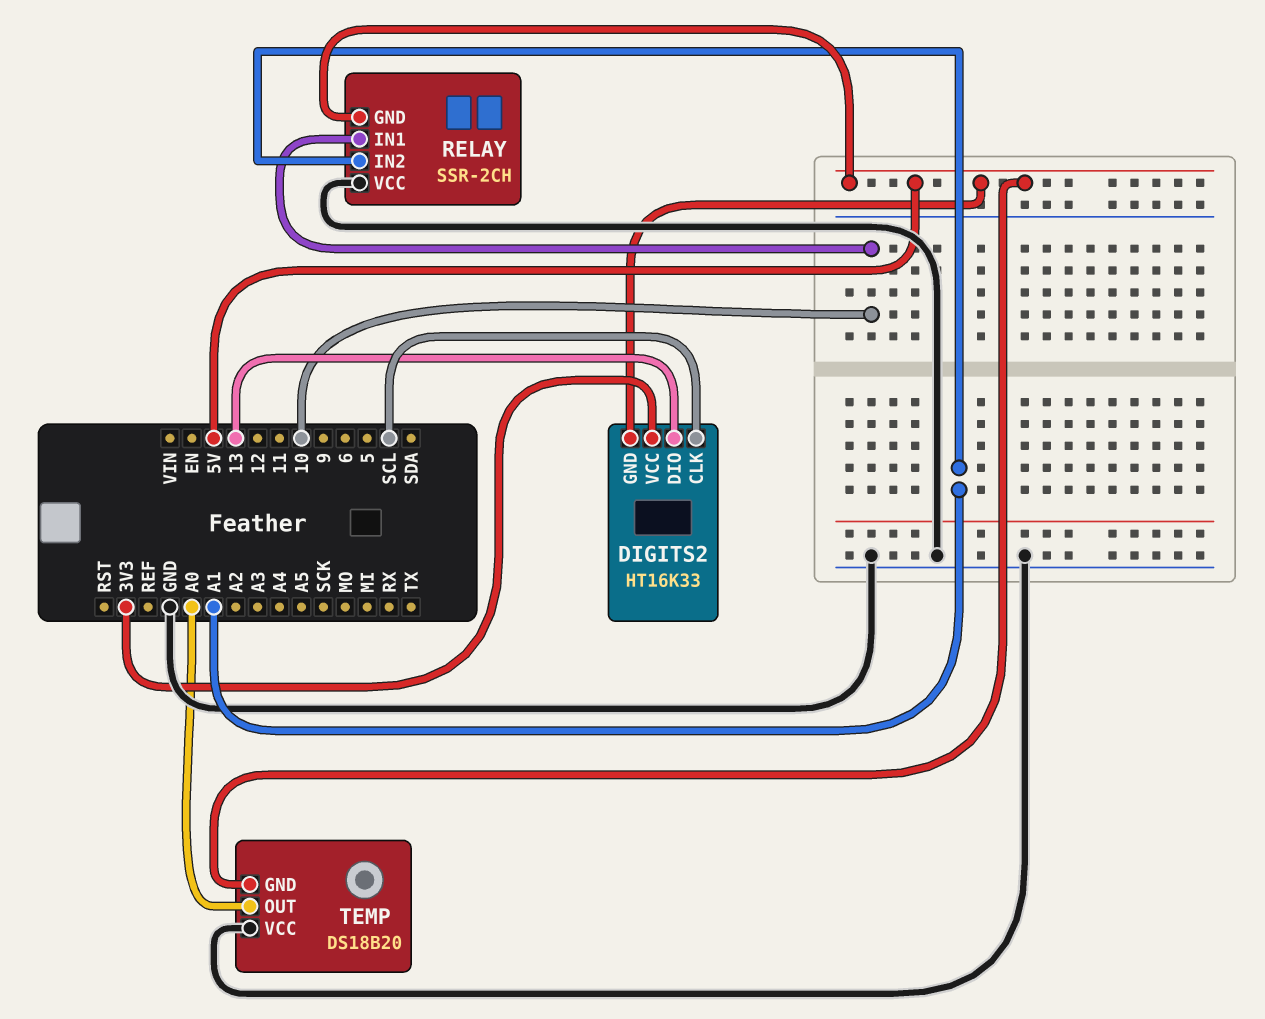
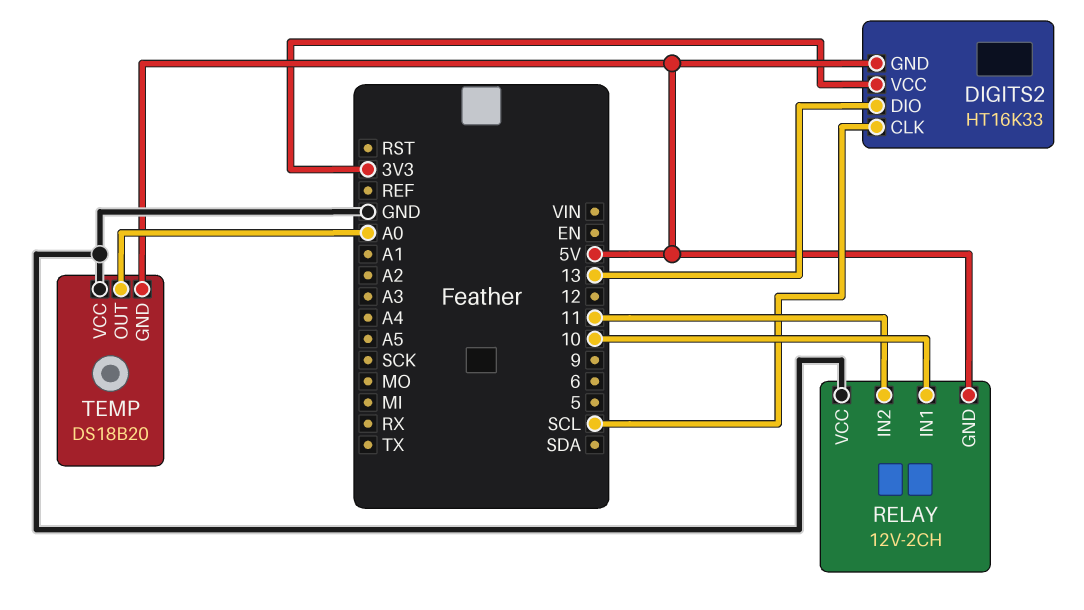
RELAY: SSR-2CH -> 12V-2CH
RELAY pin IN2: A1 -> 11

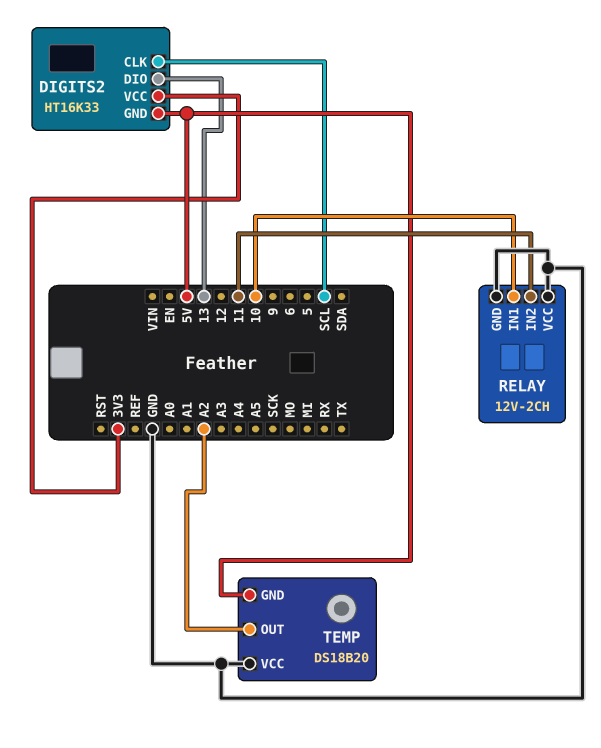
RELAY pin GND: 5V -> GND
TEMP pin OUT: A0 -> A2

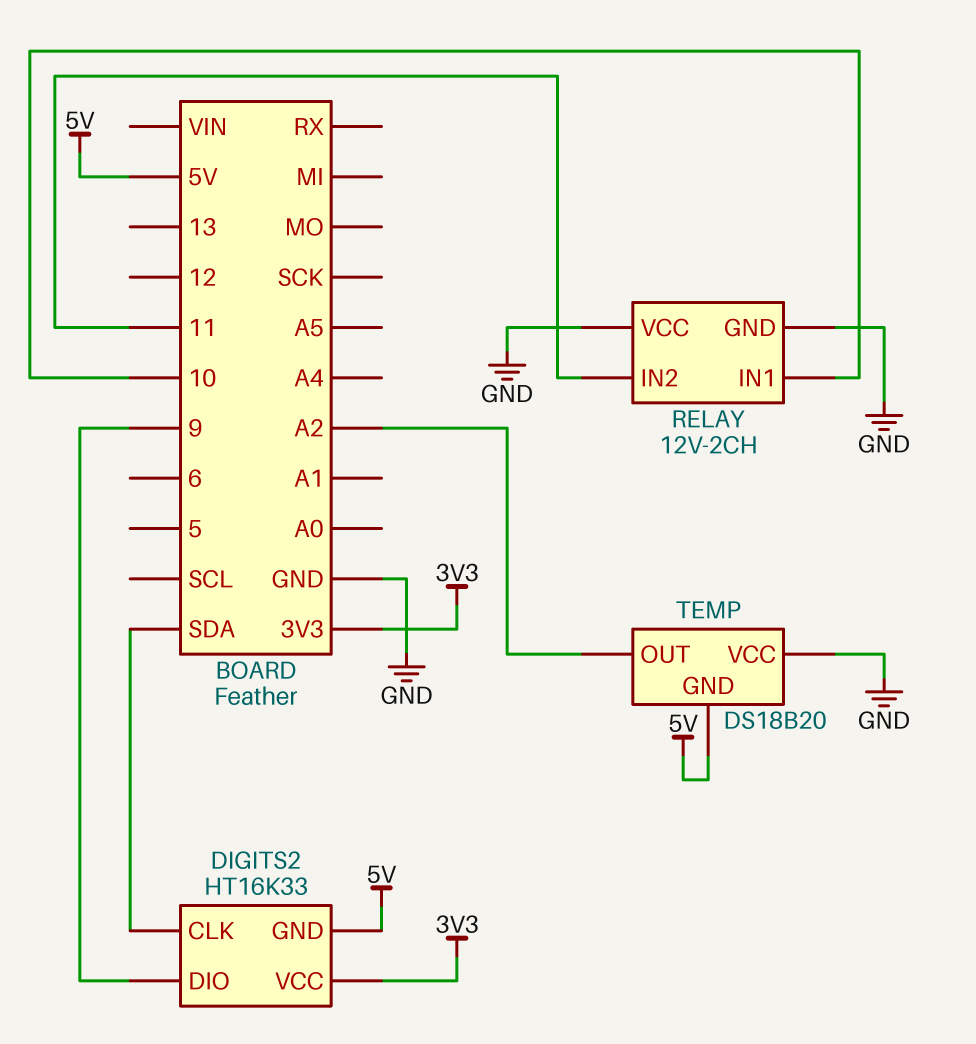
DIGITS2 pin CLK: SCL -> SDA
DIGITS2 pin DIO: 13 -> 9

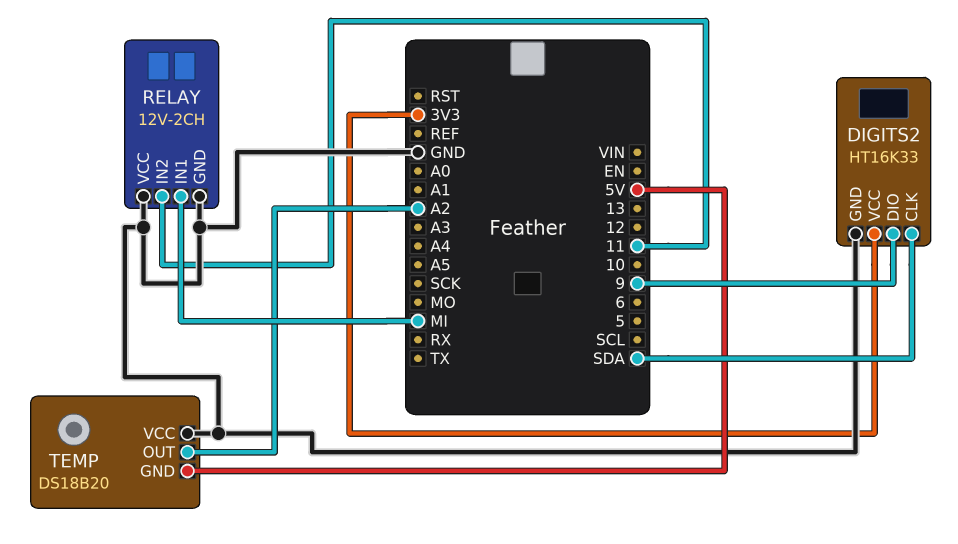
DIGITS2 pin GND: 5V -> GND
RELAY pin IN1: 10 -> MI

